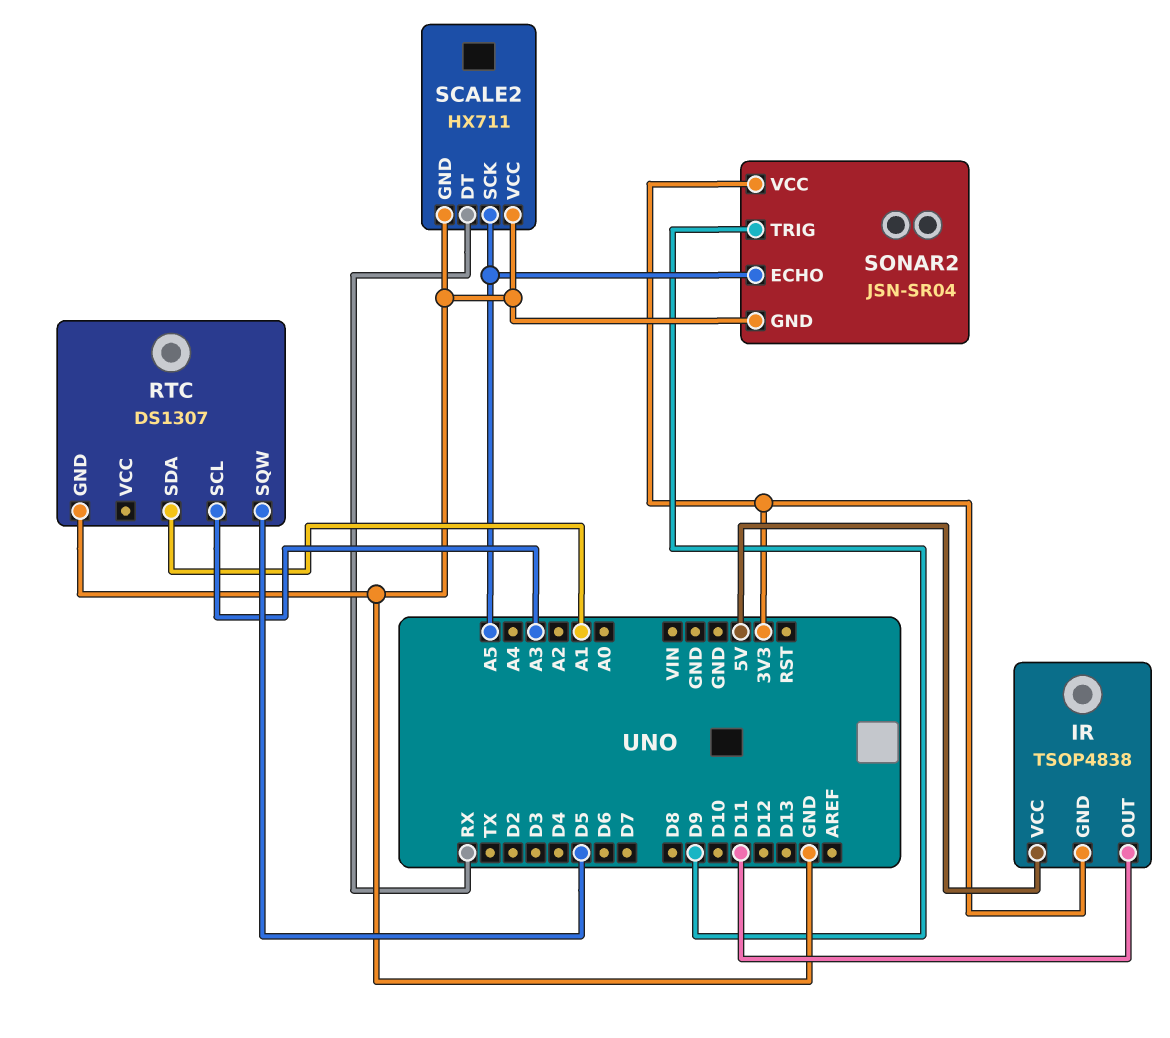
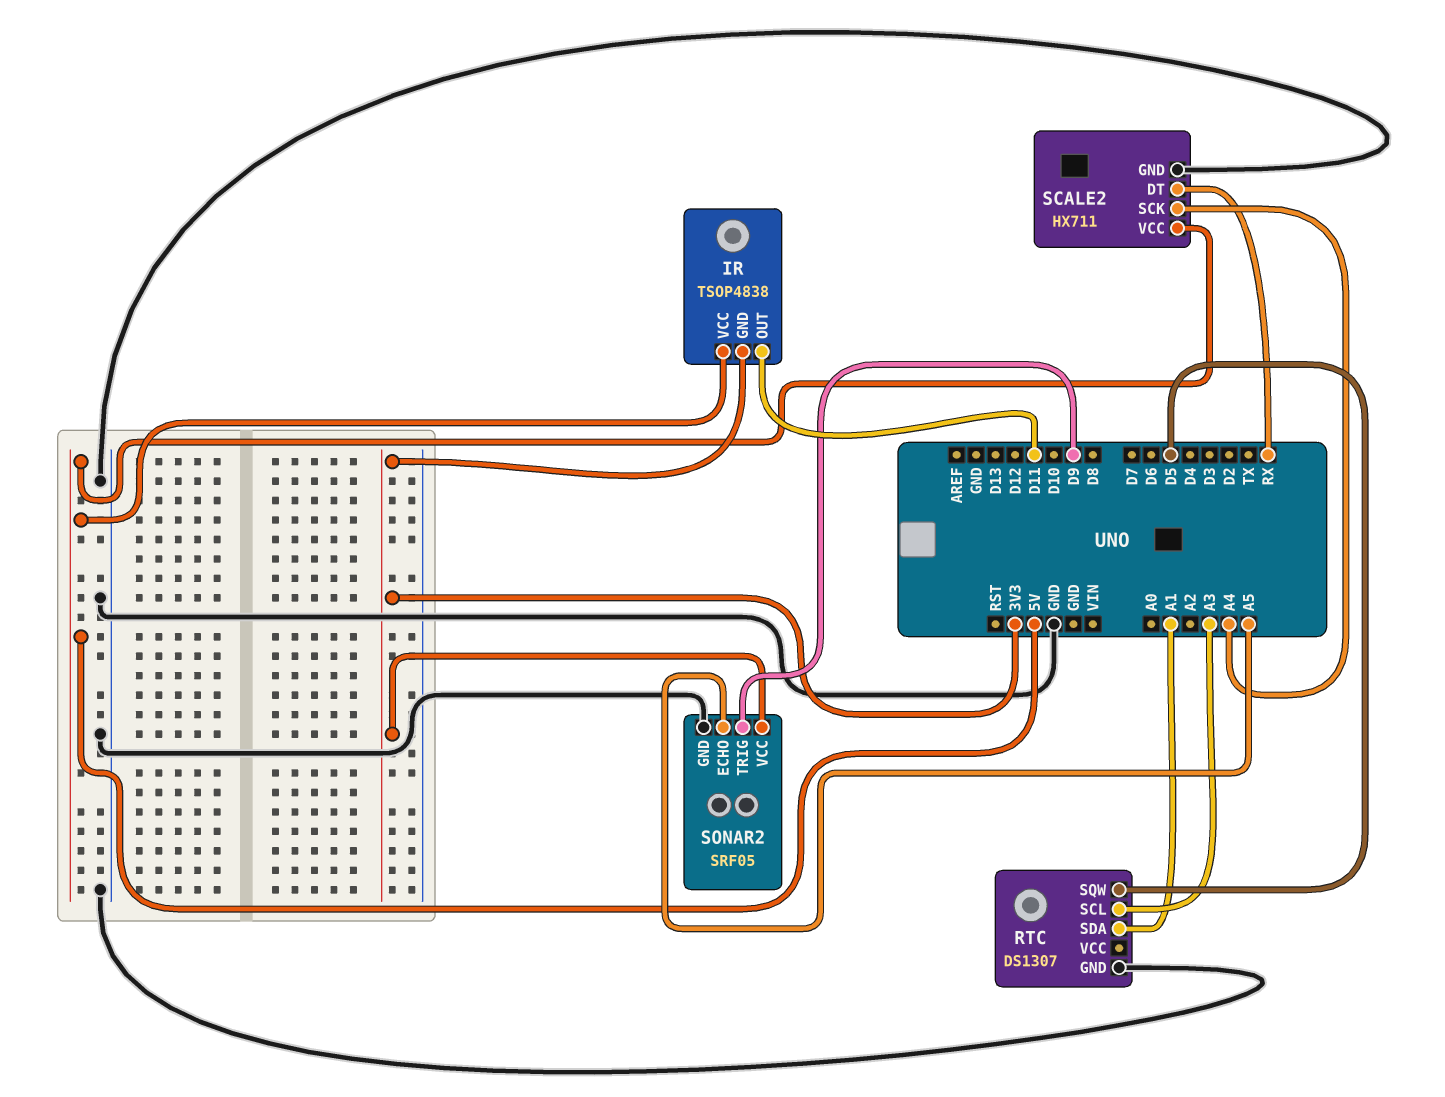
SCALE2 pin SCK: A5 -> A4
SCALE2 pin VCC: GND -> 5V
SONAR2: JSN-SR04 -> SRF05

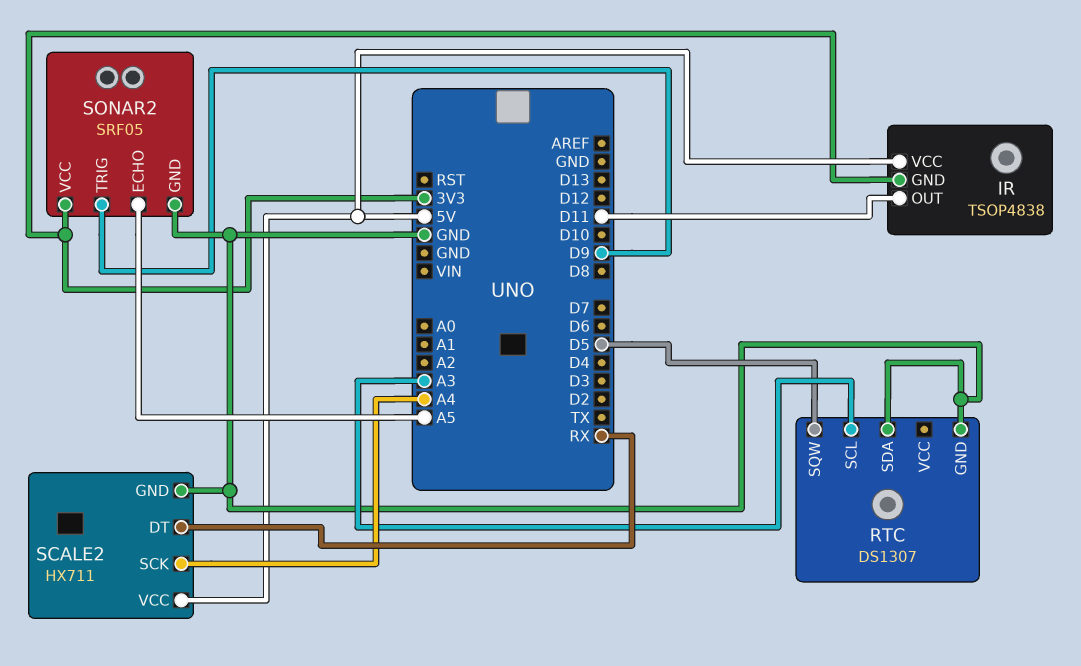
RTC pin SDA: A1 -> GND

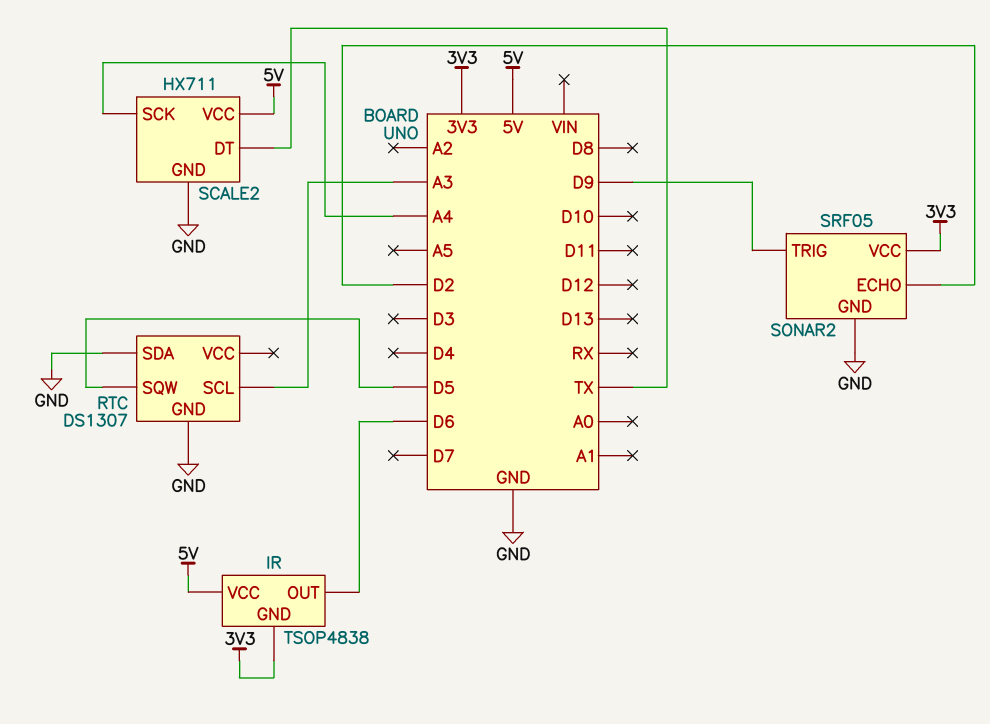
IR pin OUT: D11 -> D6
SCALE2 pin DT: RX -> TX
SONAR2 pin ECHO: A5 -> D2

